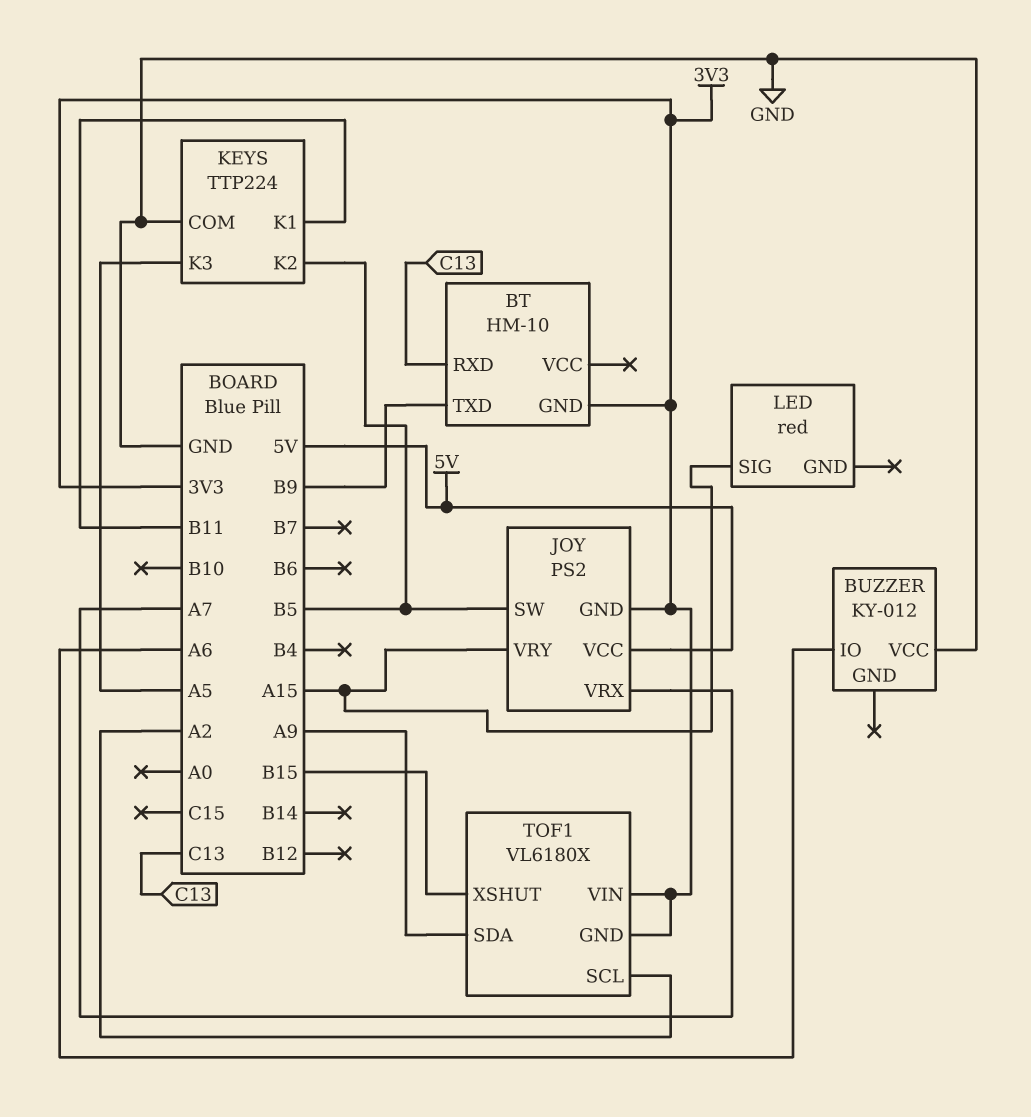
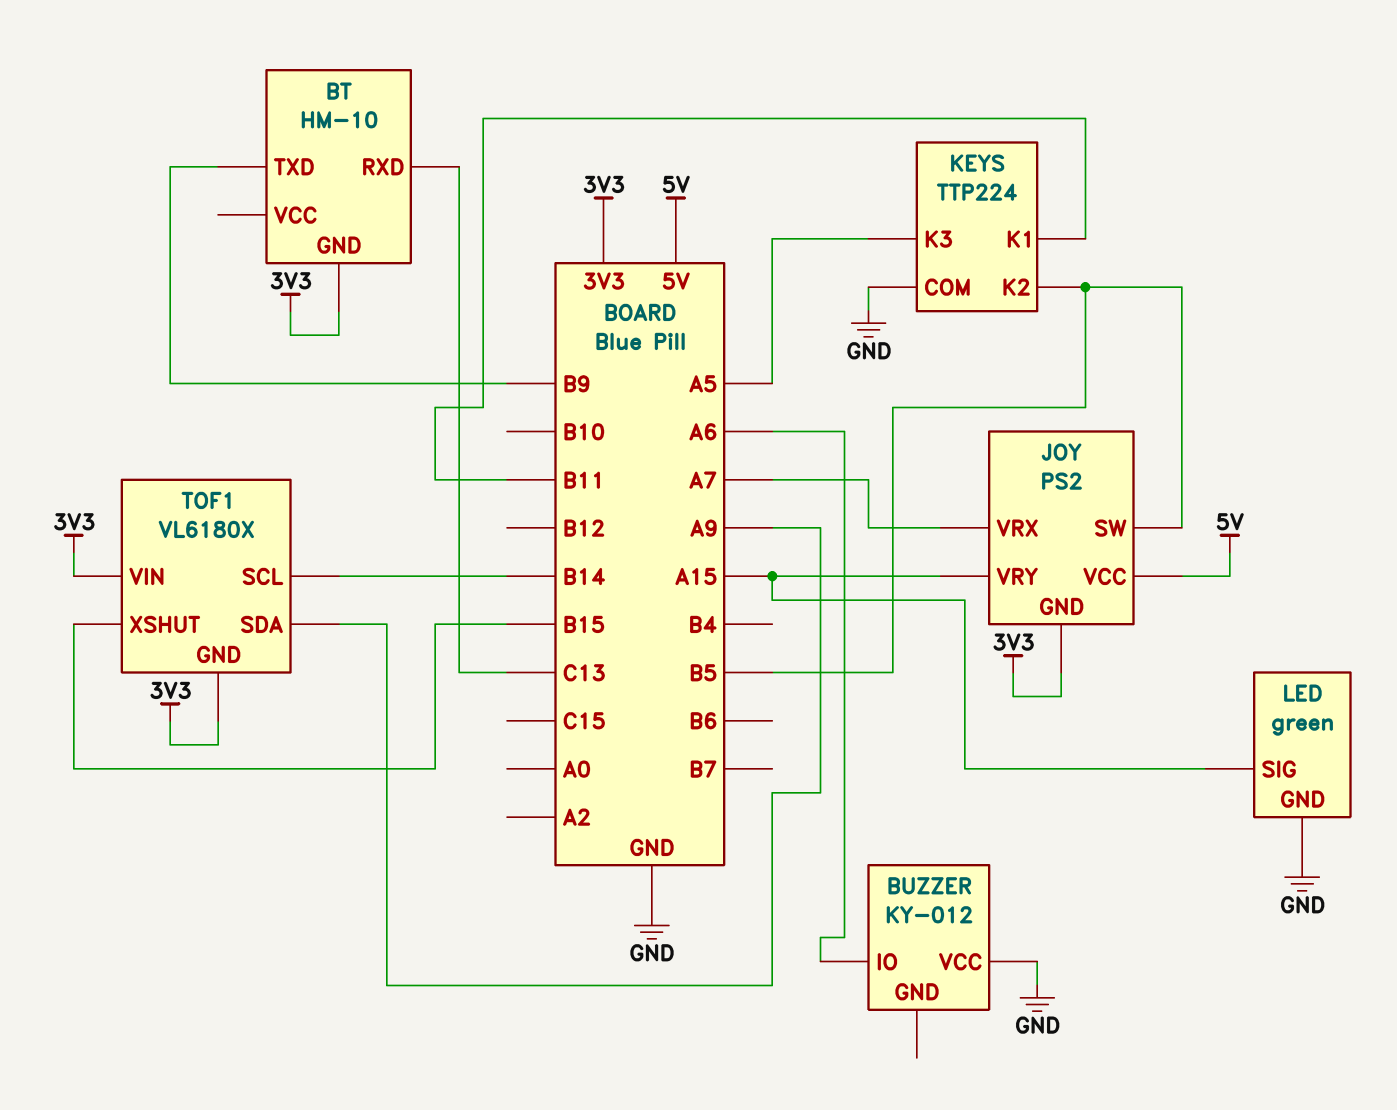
LED: red -> green
LED pin GND: none -> GND
TOF1 pin SCL: A2 -> B14

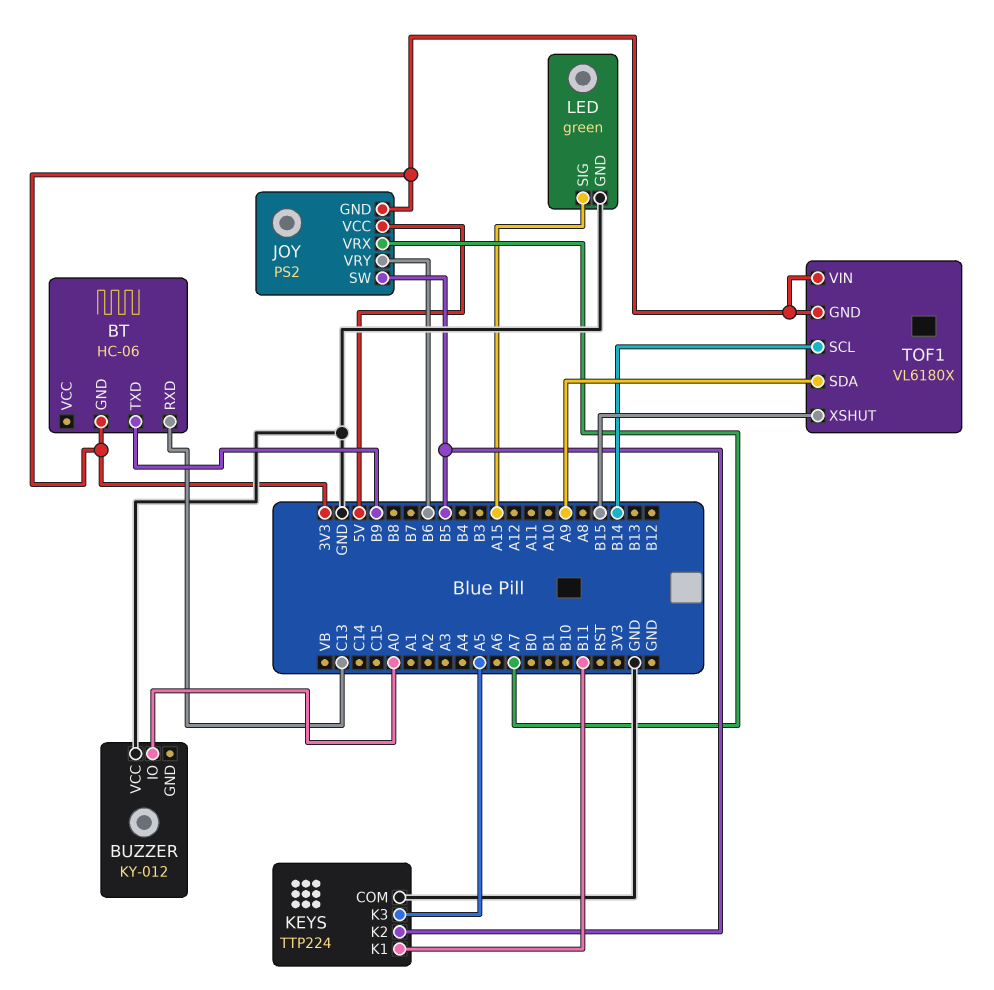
BT: HM-10 -> HC-06
BUZZER pin IO: A6 -> A0
JOY pin VRY: A15 -> B6

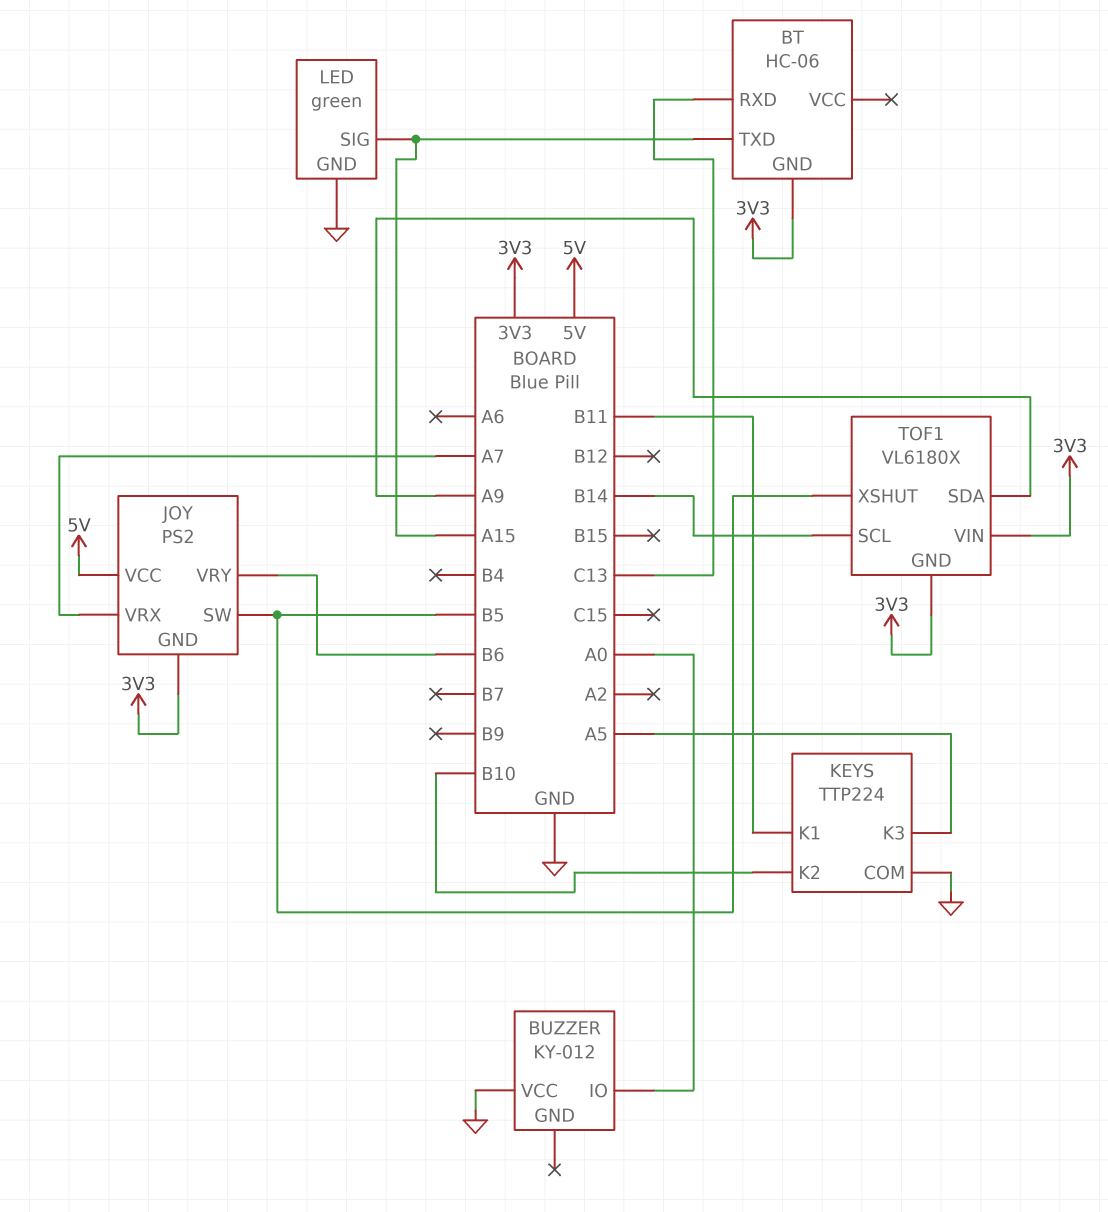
BT pin TXD: B9 -> A15
KEYS pin K2: B5 -> B10
TOF1 pin XSHUT: B15 -> B5

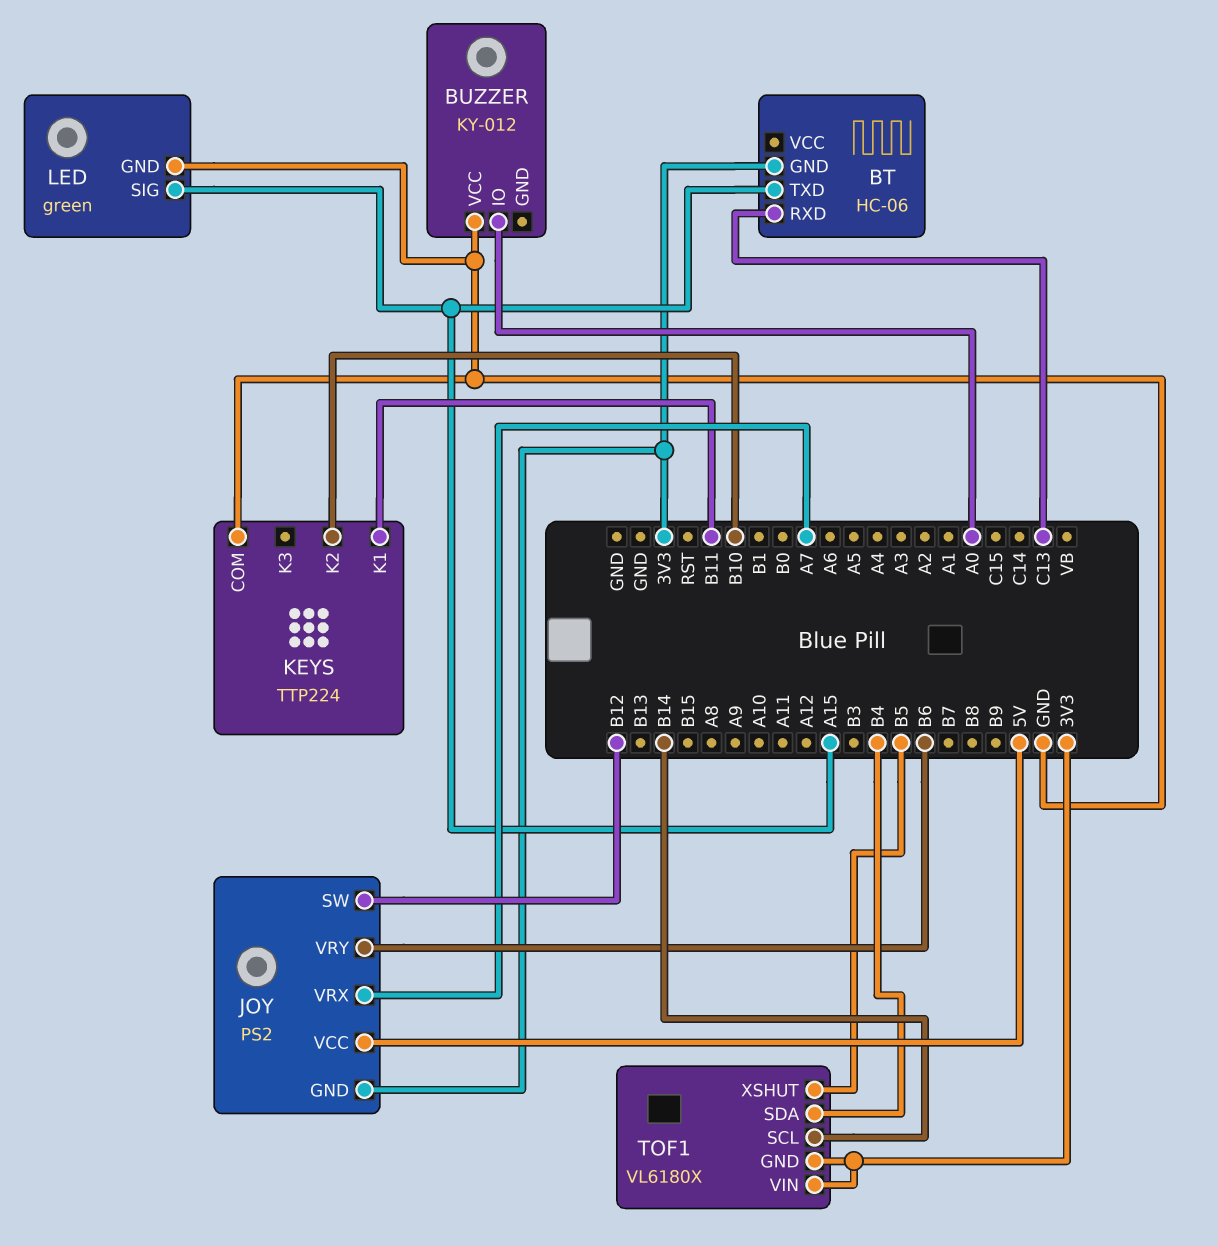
JOY pin SW: B5 -> B12
KEYS pin K3: A5 -> none
TOF1 pin SDA: A9 -> B4

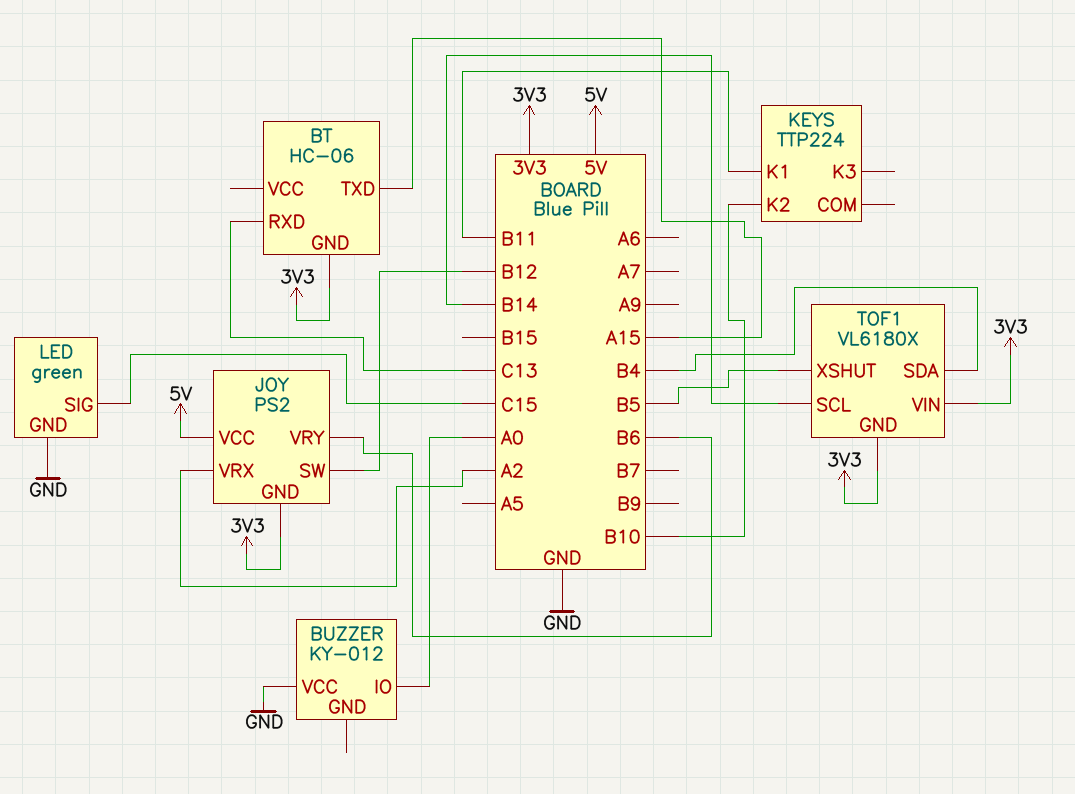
JOY pin VRX: A7 -> A2
KEYS pin COM: GND -> none
LED pin SIG: A15 -> C15

